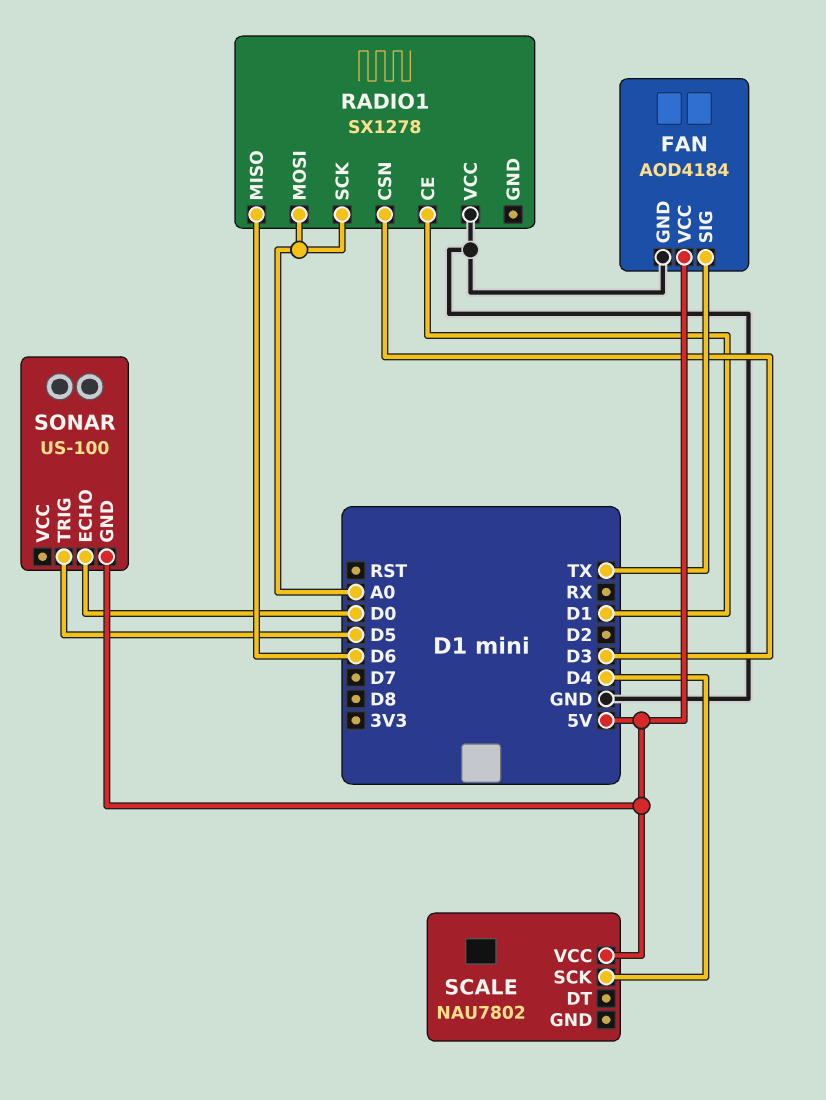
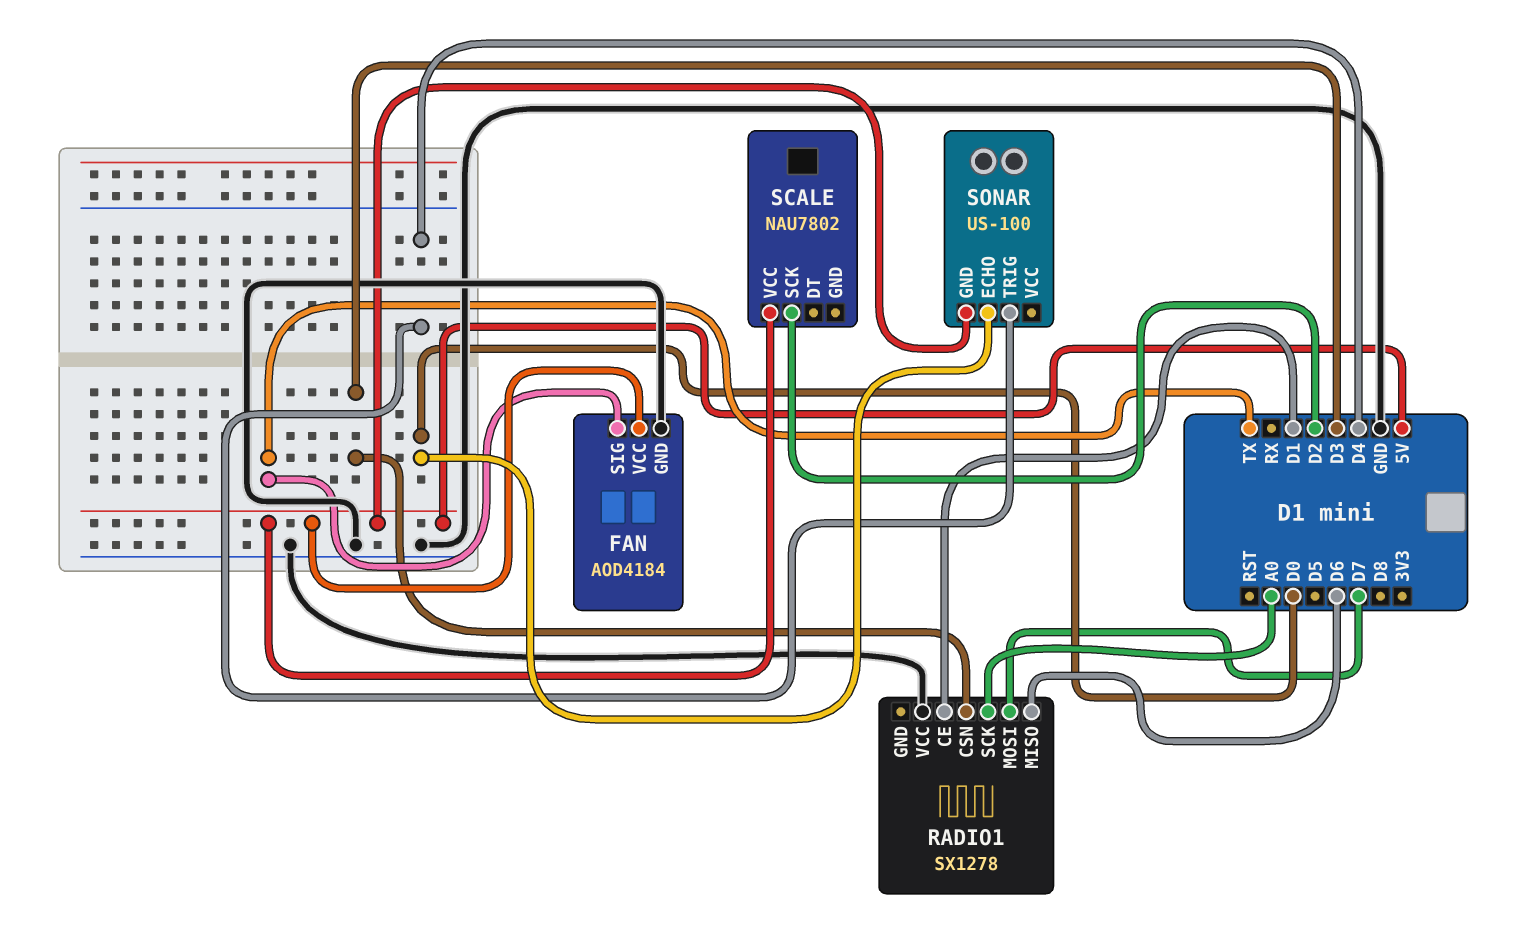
RADIO1 pin MOSI: A0 -> D7
SCALE pin SCK: D4 -> D2
SONAR pin TRIG: D5 -> D4

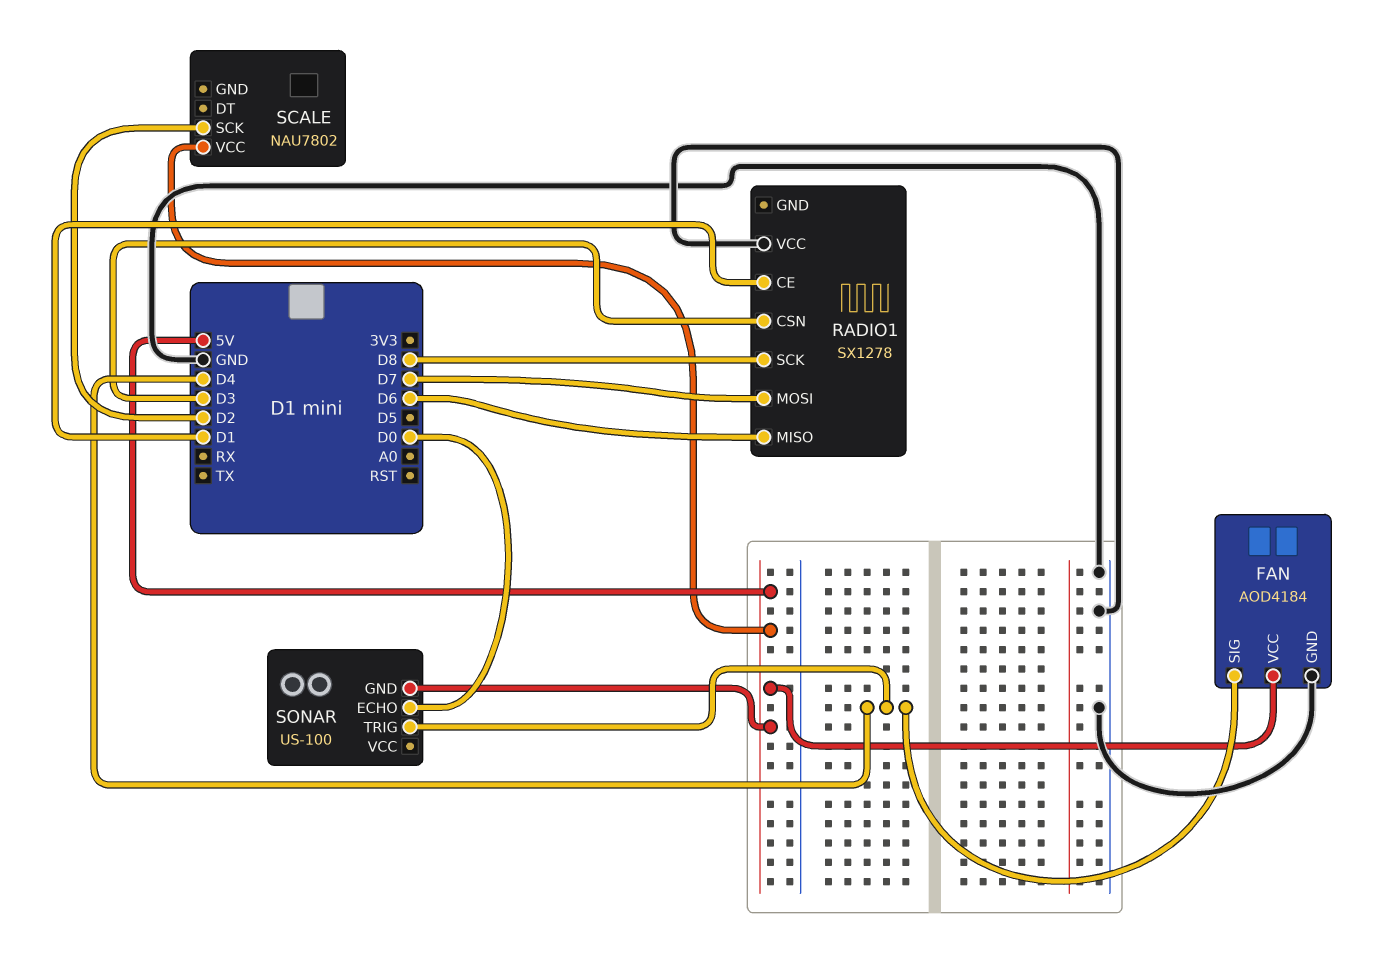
FAN pin SIG: TX -> D4
RADIO1 pin SCK: A0 -> D8

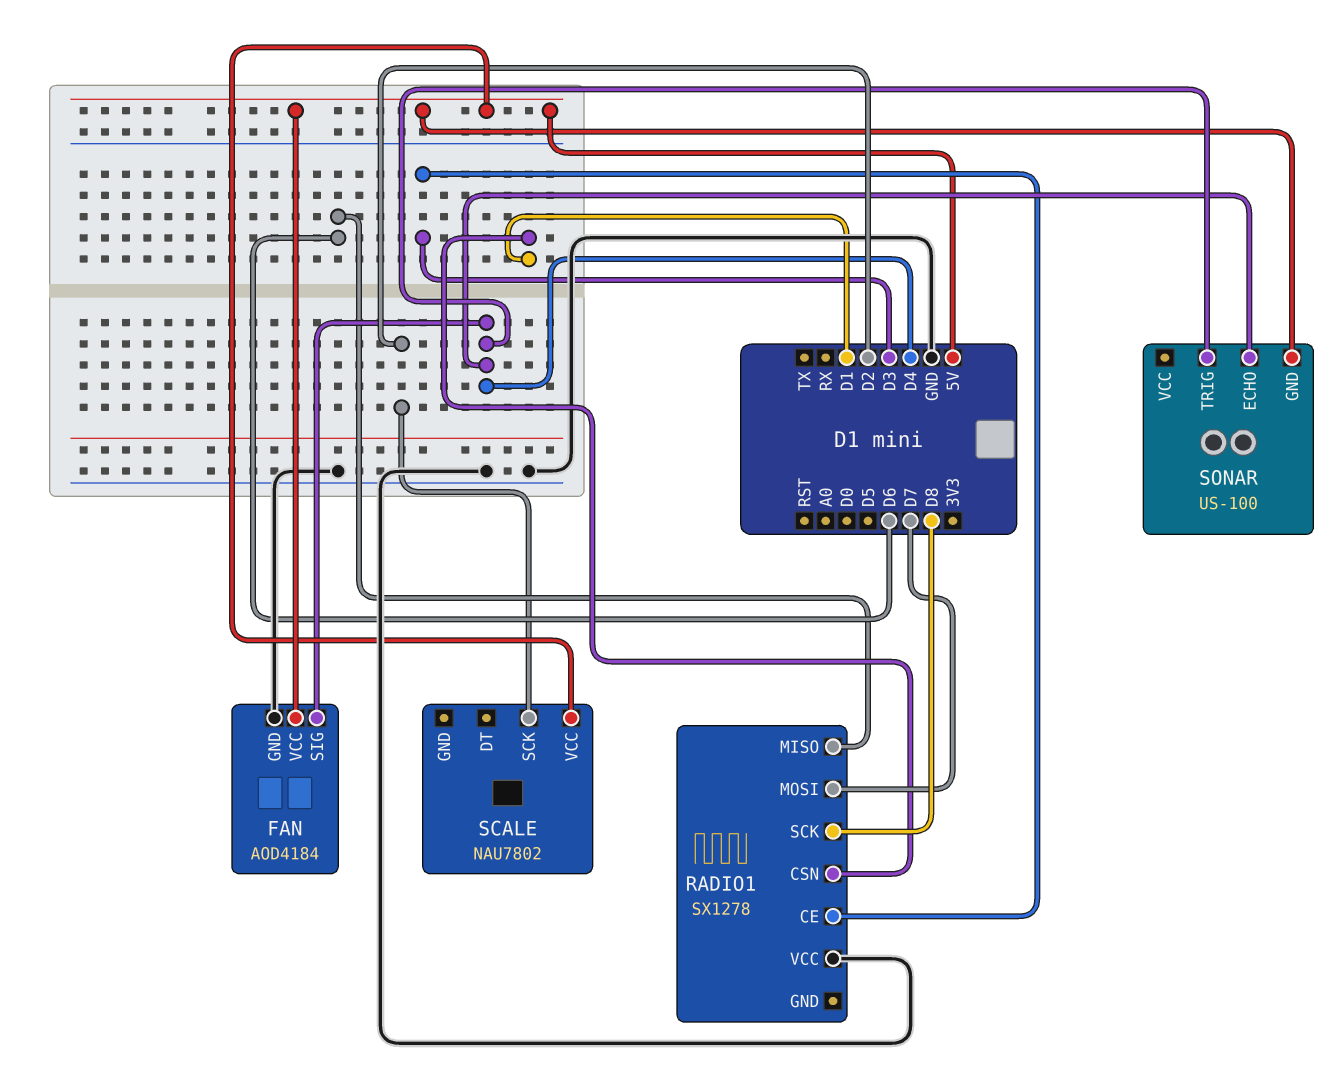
RADIO1 pin CE: D1 -> D3
RADIO1 pin CSN: D3 -> D1
SONAR pin ECHO: D0 -> D4

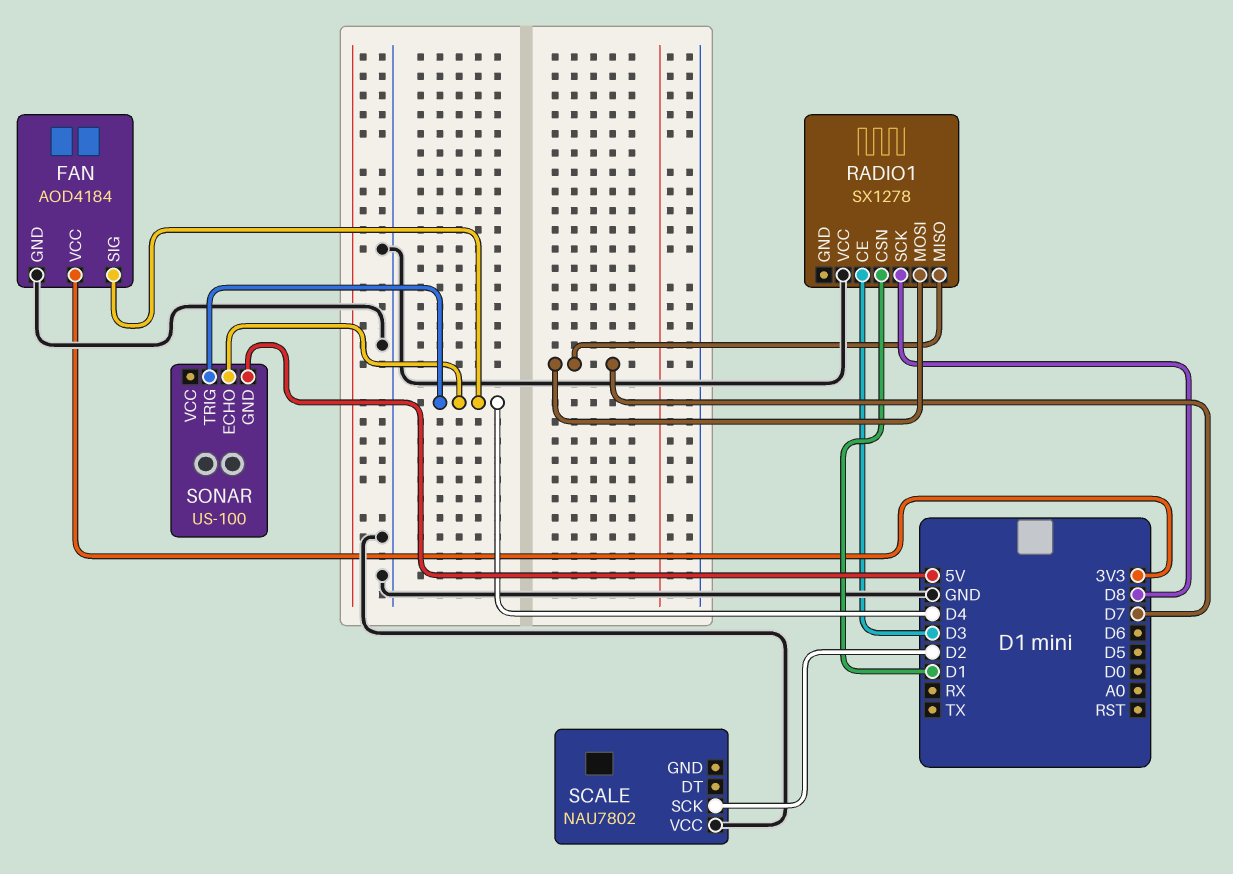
FAN pin VCC: 5V -> 3V3
RADIO1 pin MISO: D6 -> D7
SCALE pin VCC: 5V -> GND

